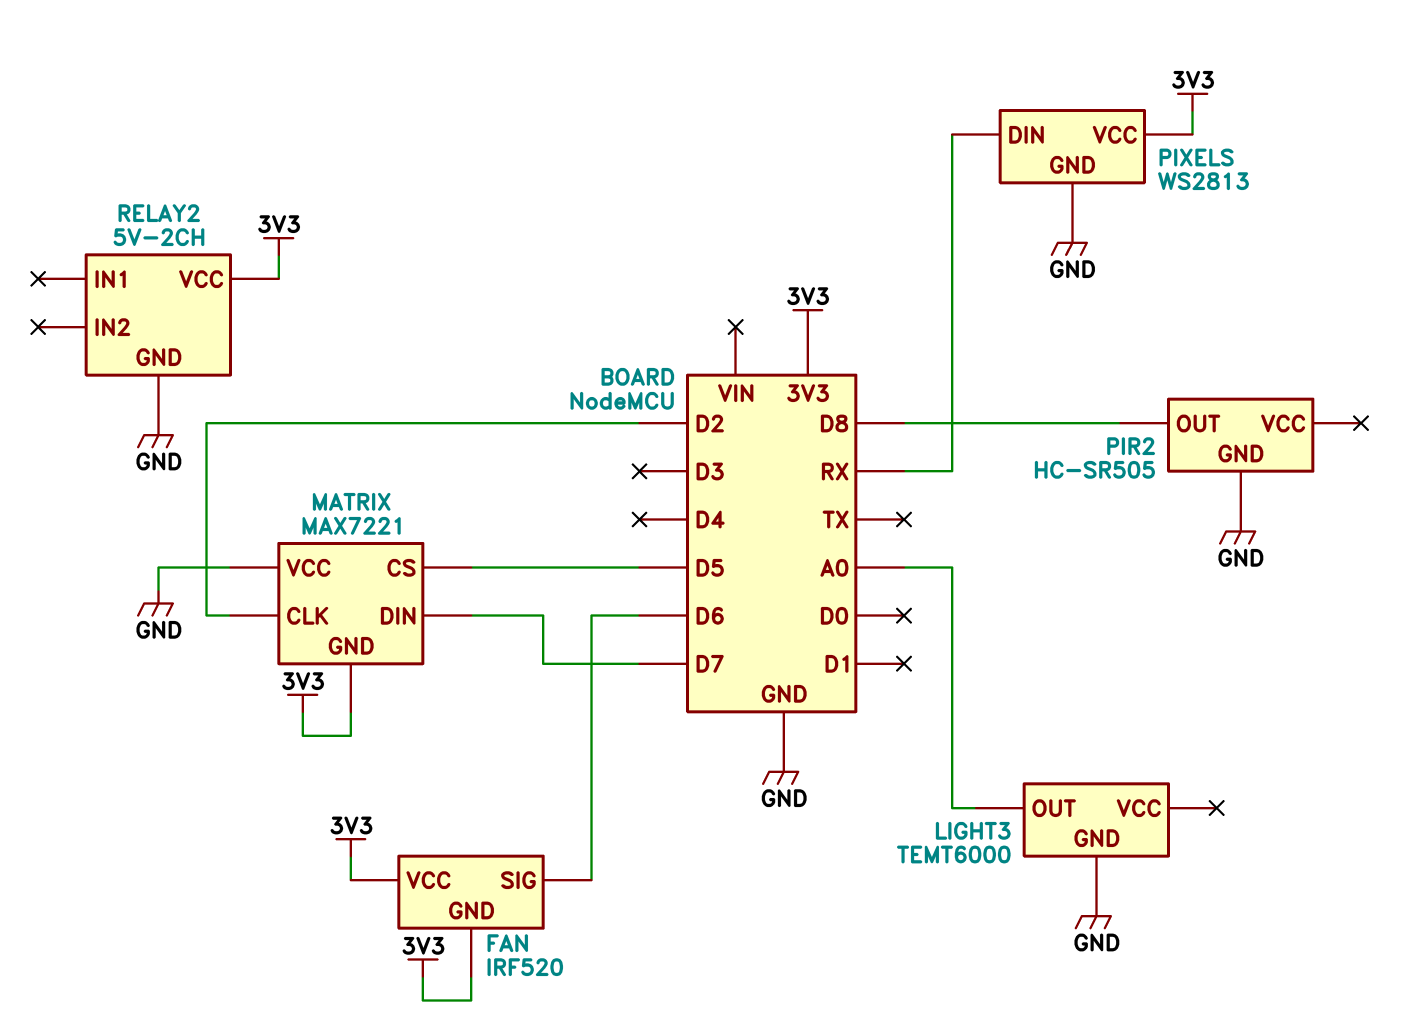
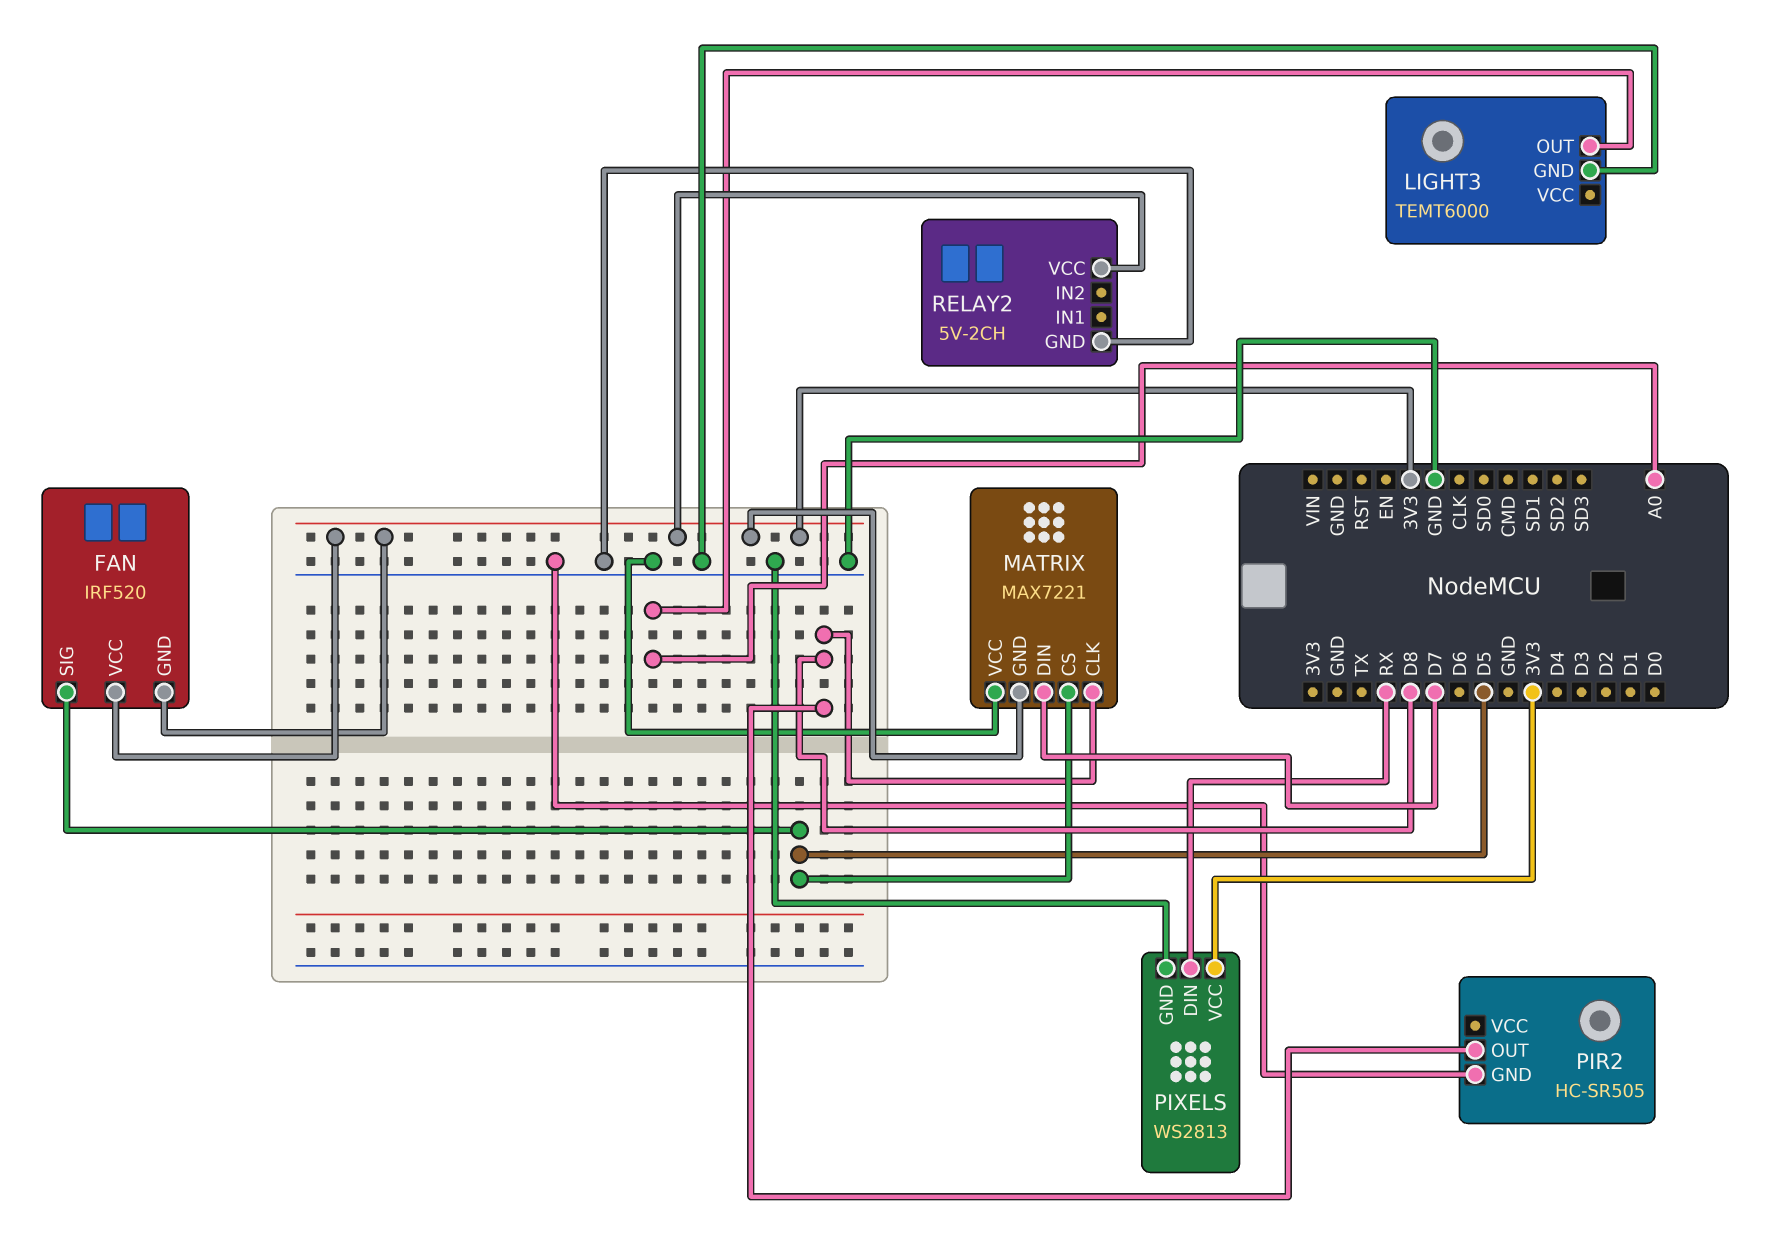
FAN pin SIG: D6 -> D5
MATRIX pin CLK: D2 -> D8

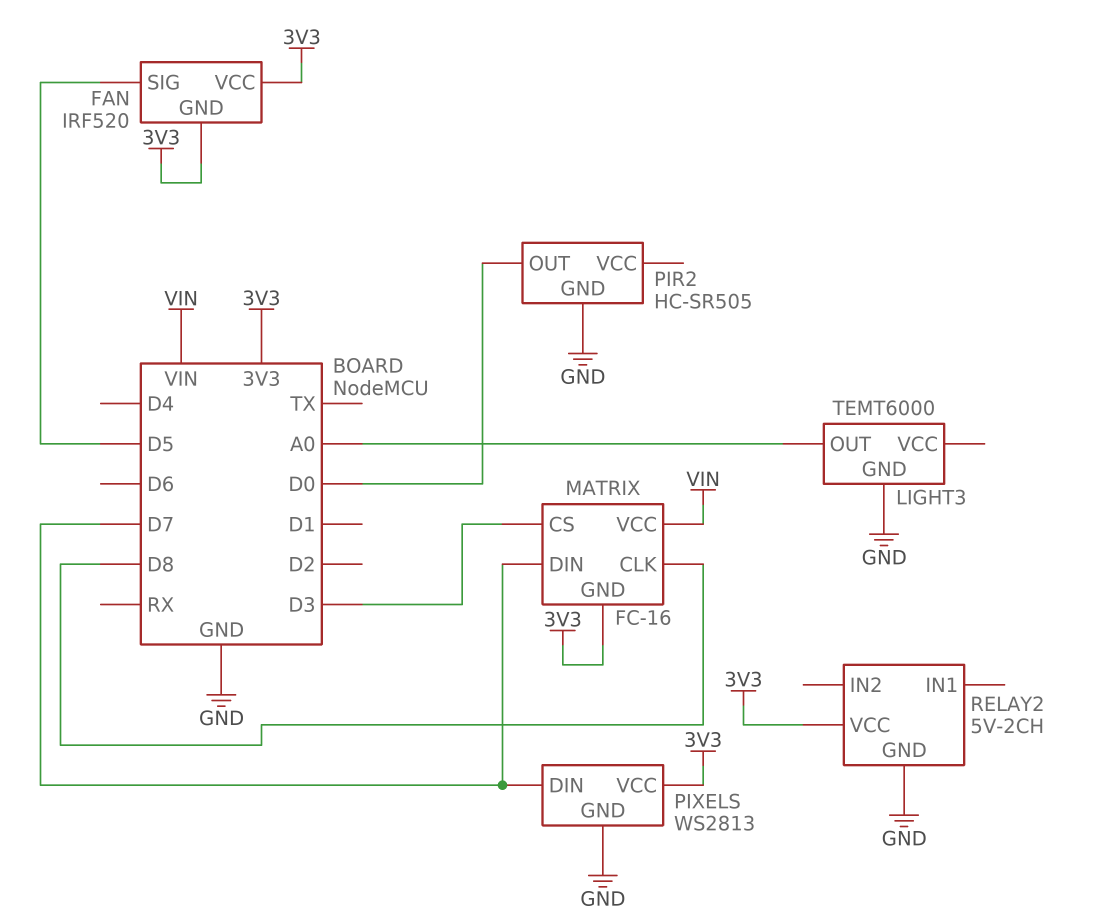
MATRIX: MAX7221 -> FC-16
MATRIX pin CS: D5 -> D3
MATRIX pin VCC: GND -> VIN
PIR2 pin OUT: D8 -> D0
PIXELS pin DIN: RX -> D7

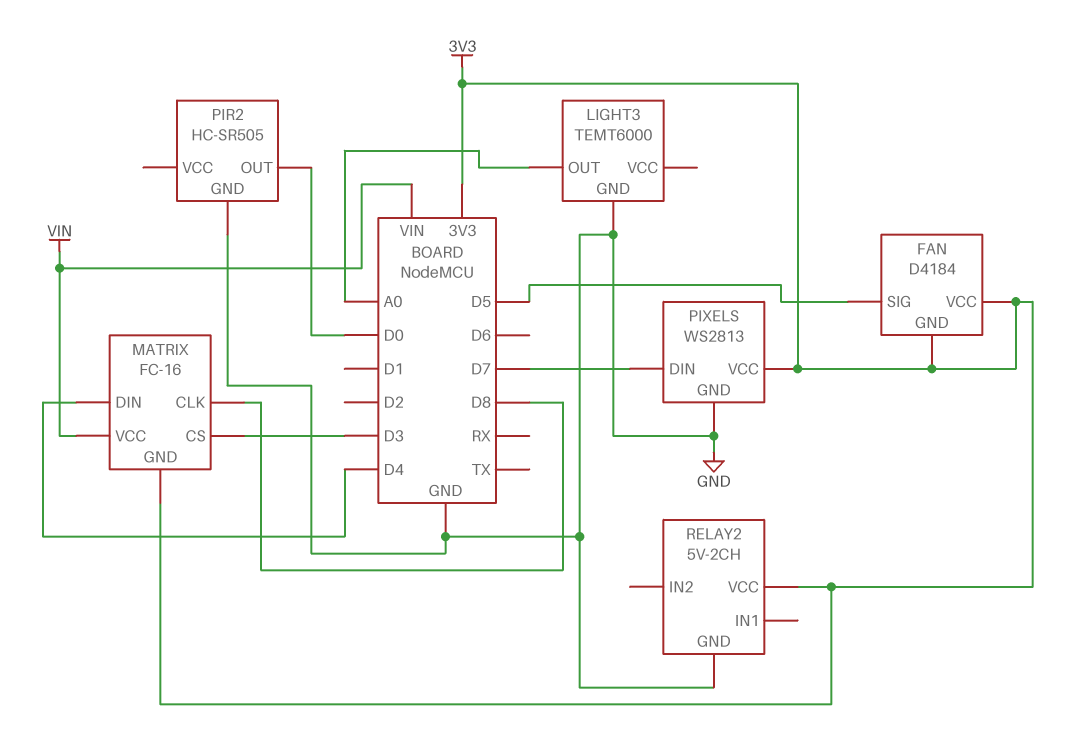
FAN: IRF520 -> D4184
MATRIX pin DIN: D7 -> D4

